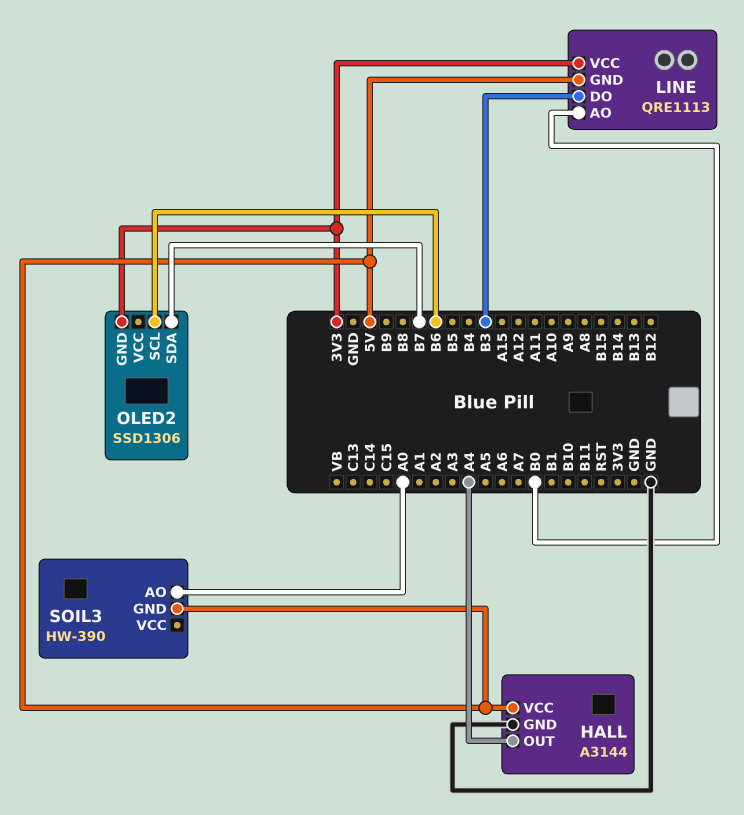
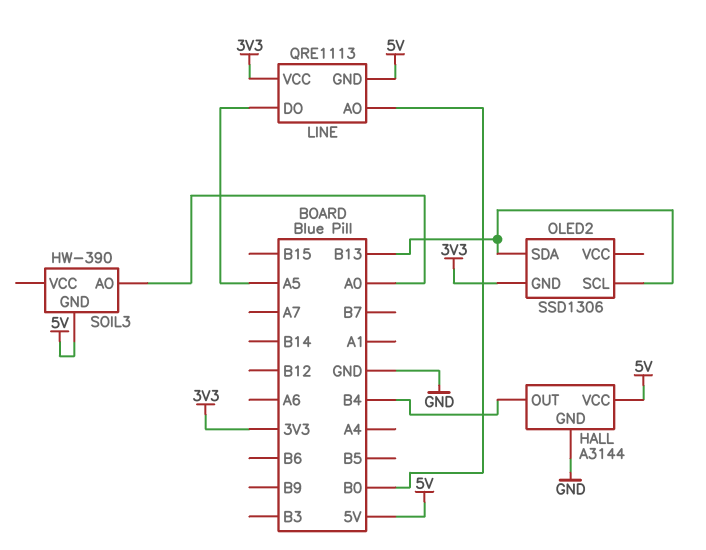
HALL pin OUT: A4 -> B4
LINE pin DO: B3 -> A5
OLED2 pin SCL: B6 -> B13
OLED2 pin SDA: B7 -> B13

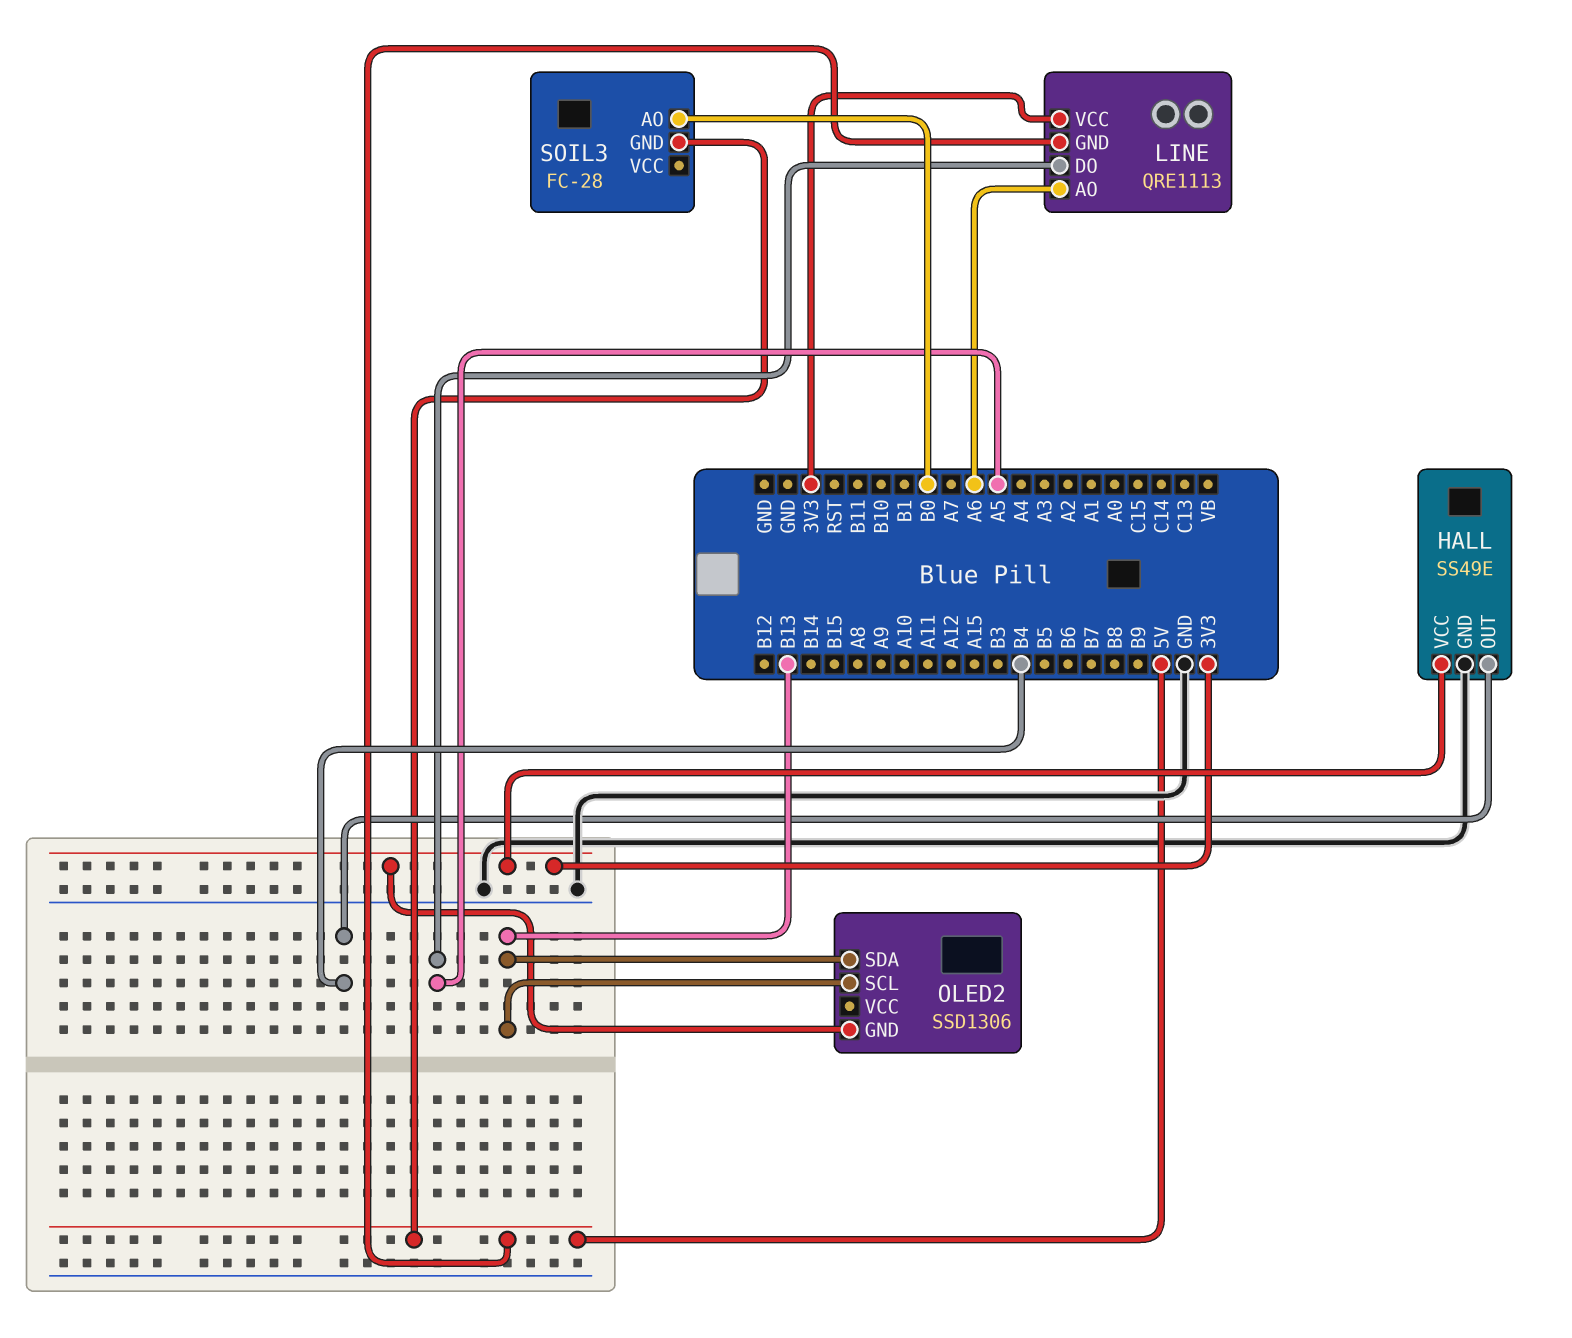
HALL: A3144 -> SS49E
HALL pin VCC: 5V -> 3V3
LINE pin AO: B0 -> A6
SOIL3: HW-390 -> FC-28
SOIL3 pin AO: A0 -> B0

